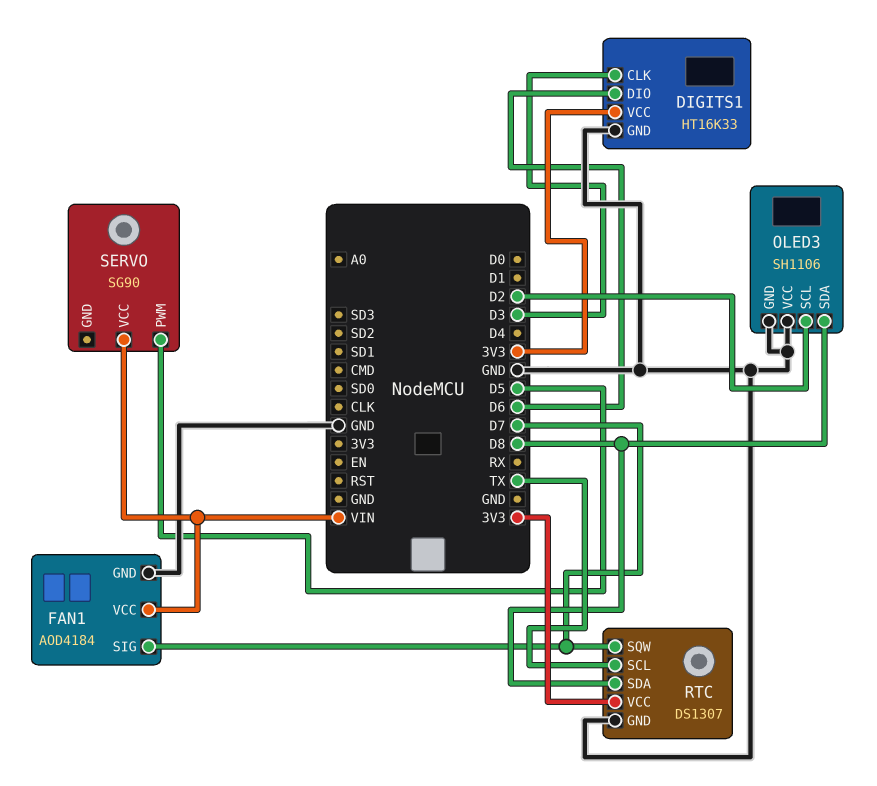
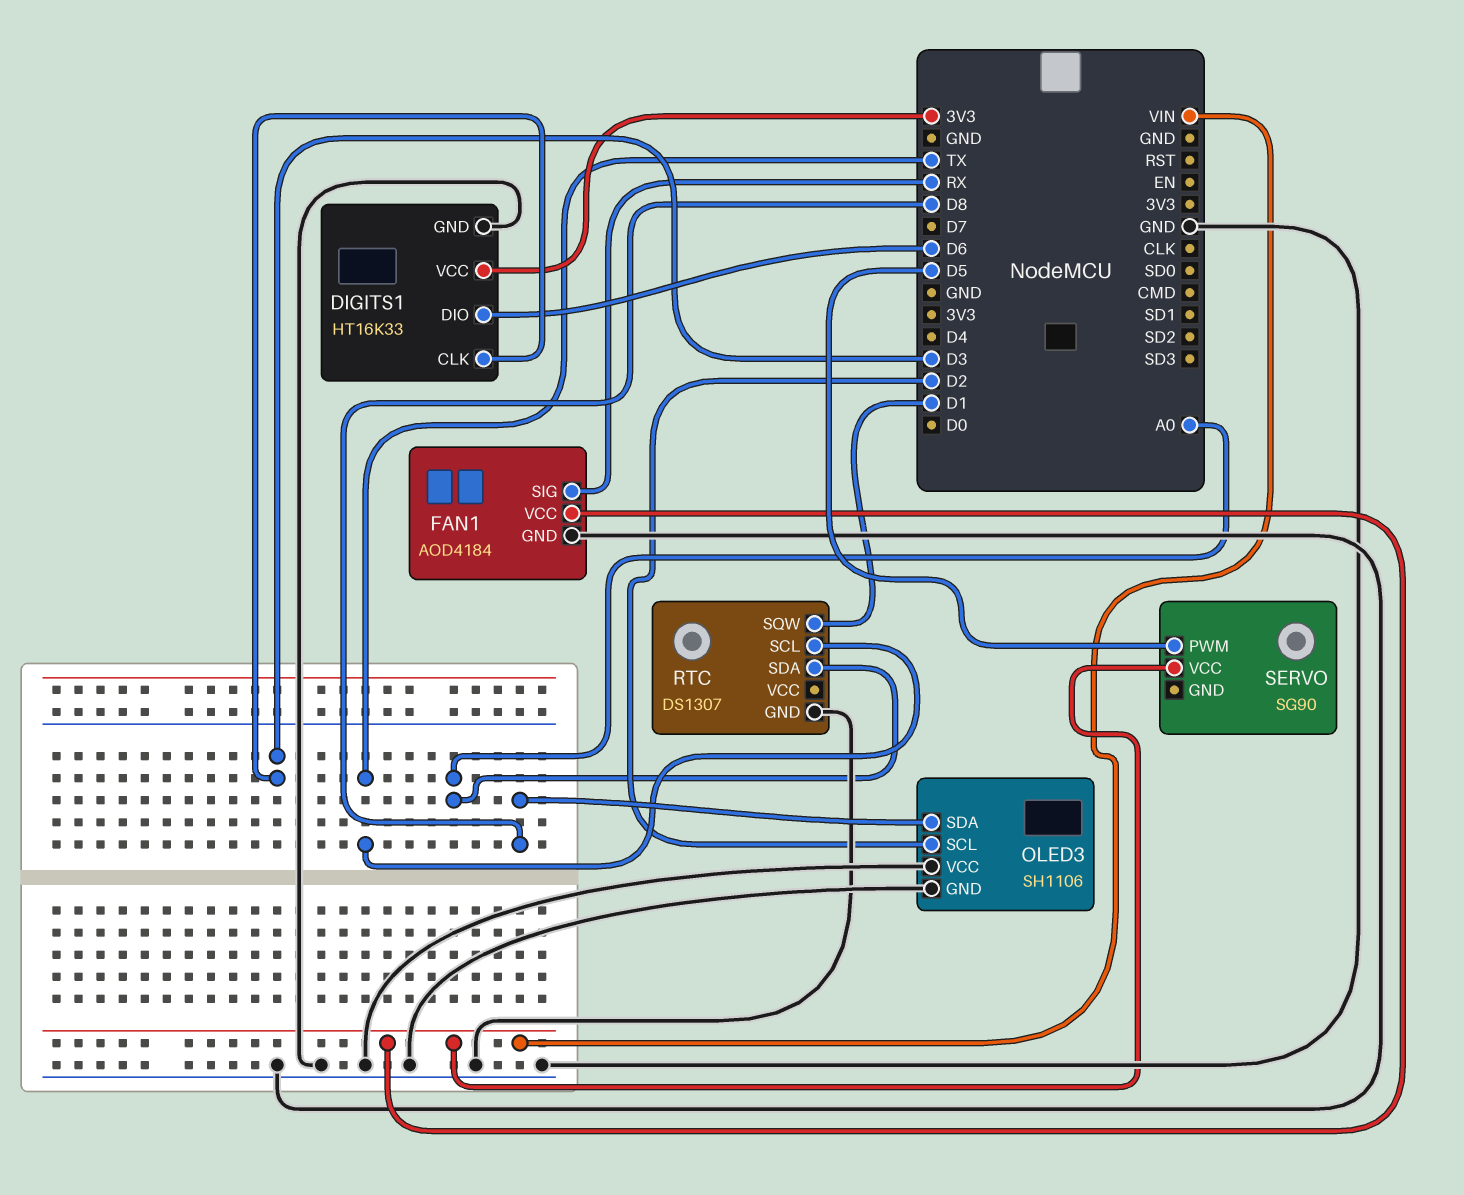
FAN1 pin SIG: D7 -> RX
RTC pin SDA: D8 -> A0
RTC pin SQW: D7 -> D1
RTC pin VCC: 3V3 -> none

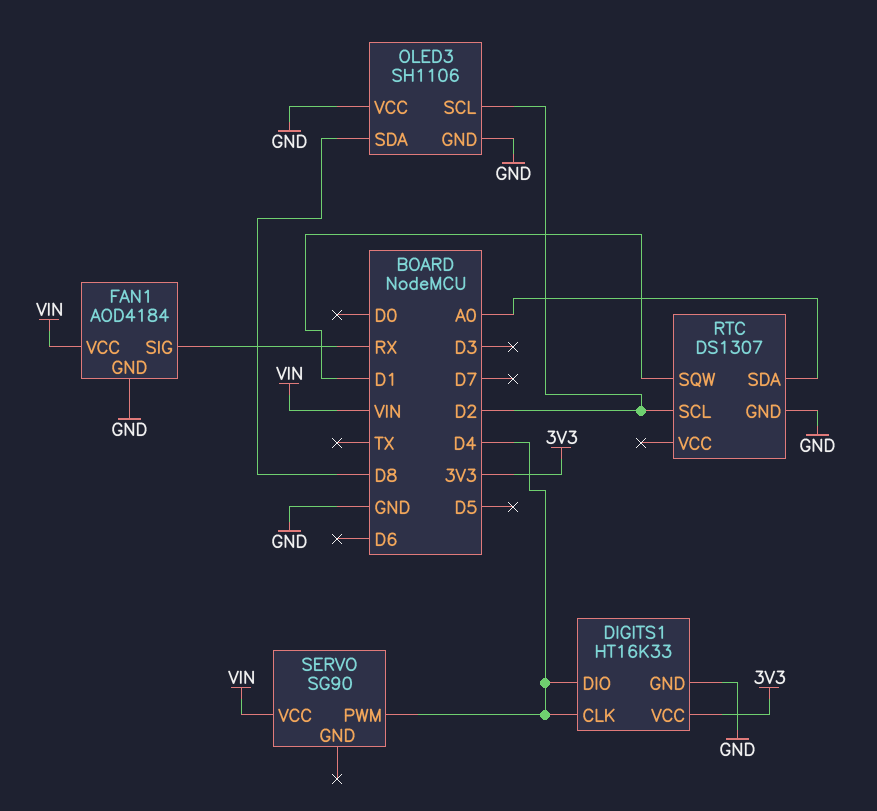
DIGITS1 pin CLK: D3 -> D4
DIGITS1 pin DIO: D6 -> D4
RTC pin SCL: TX -> D2
SERVO pin PWM: D5 -> D4

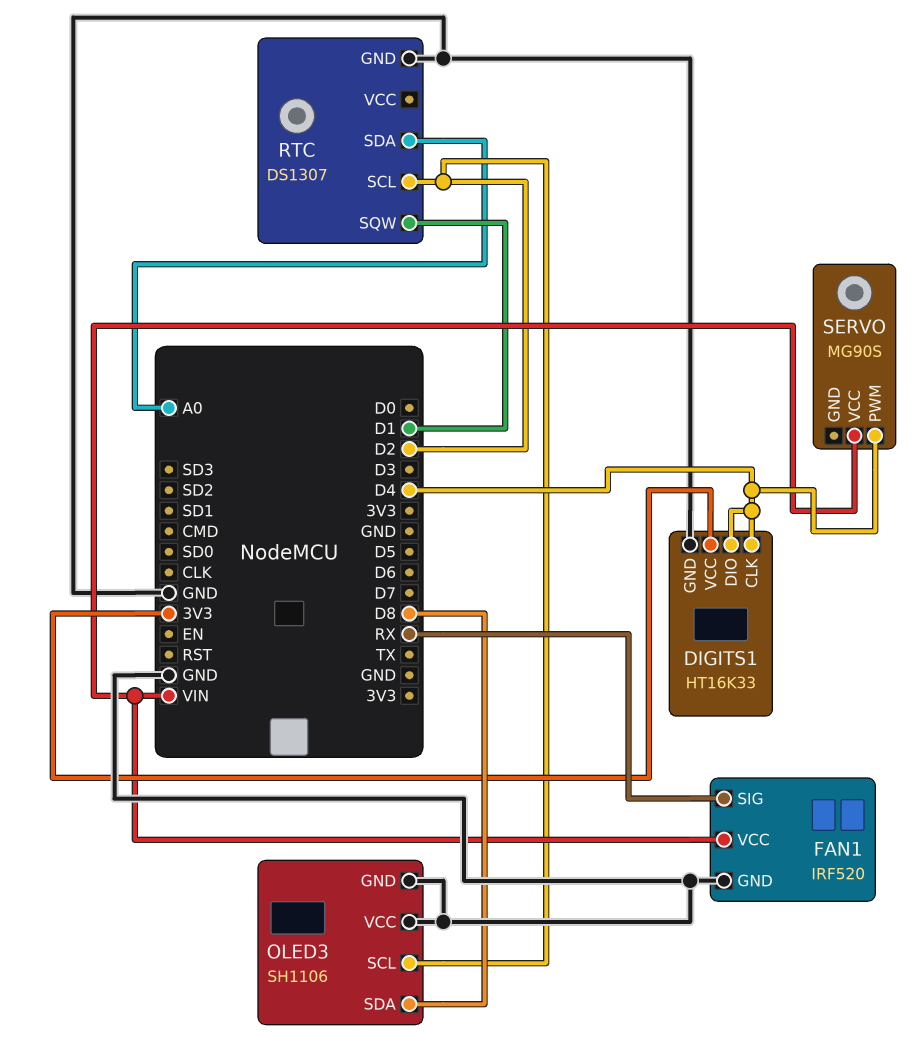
FAN1: AOD4184 -> IRF520
SERVO: SG90 -> MG90S

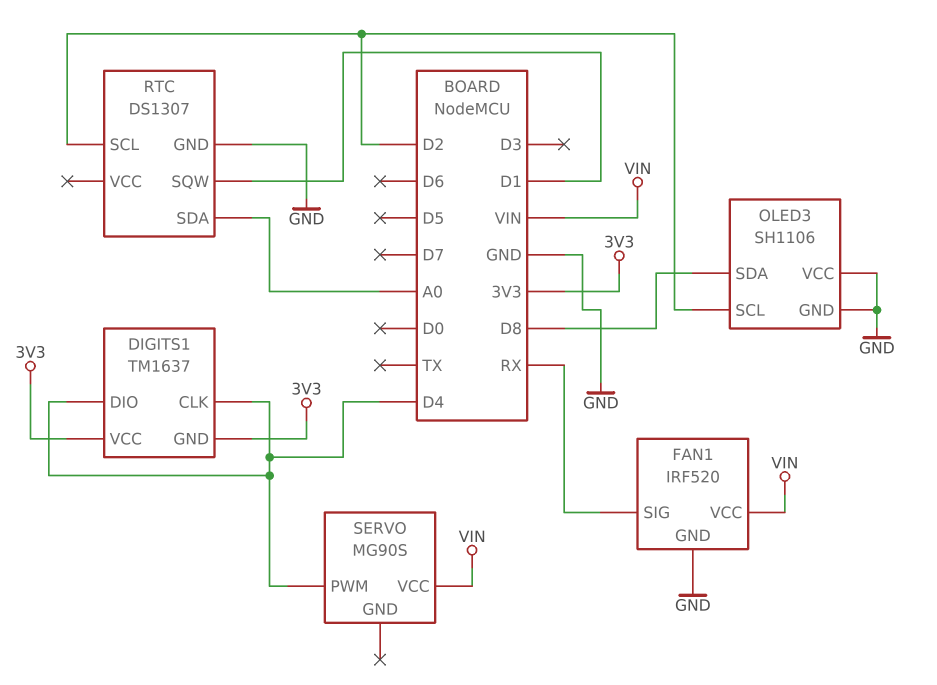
DIGITS1: HT16K33 -> TM1637
DIGITS1 pin GND: GND -> 3V3

